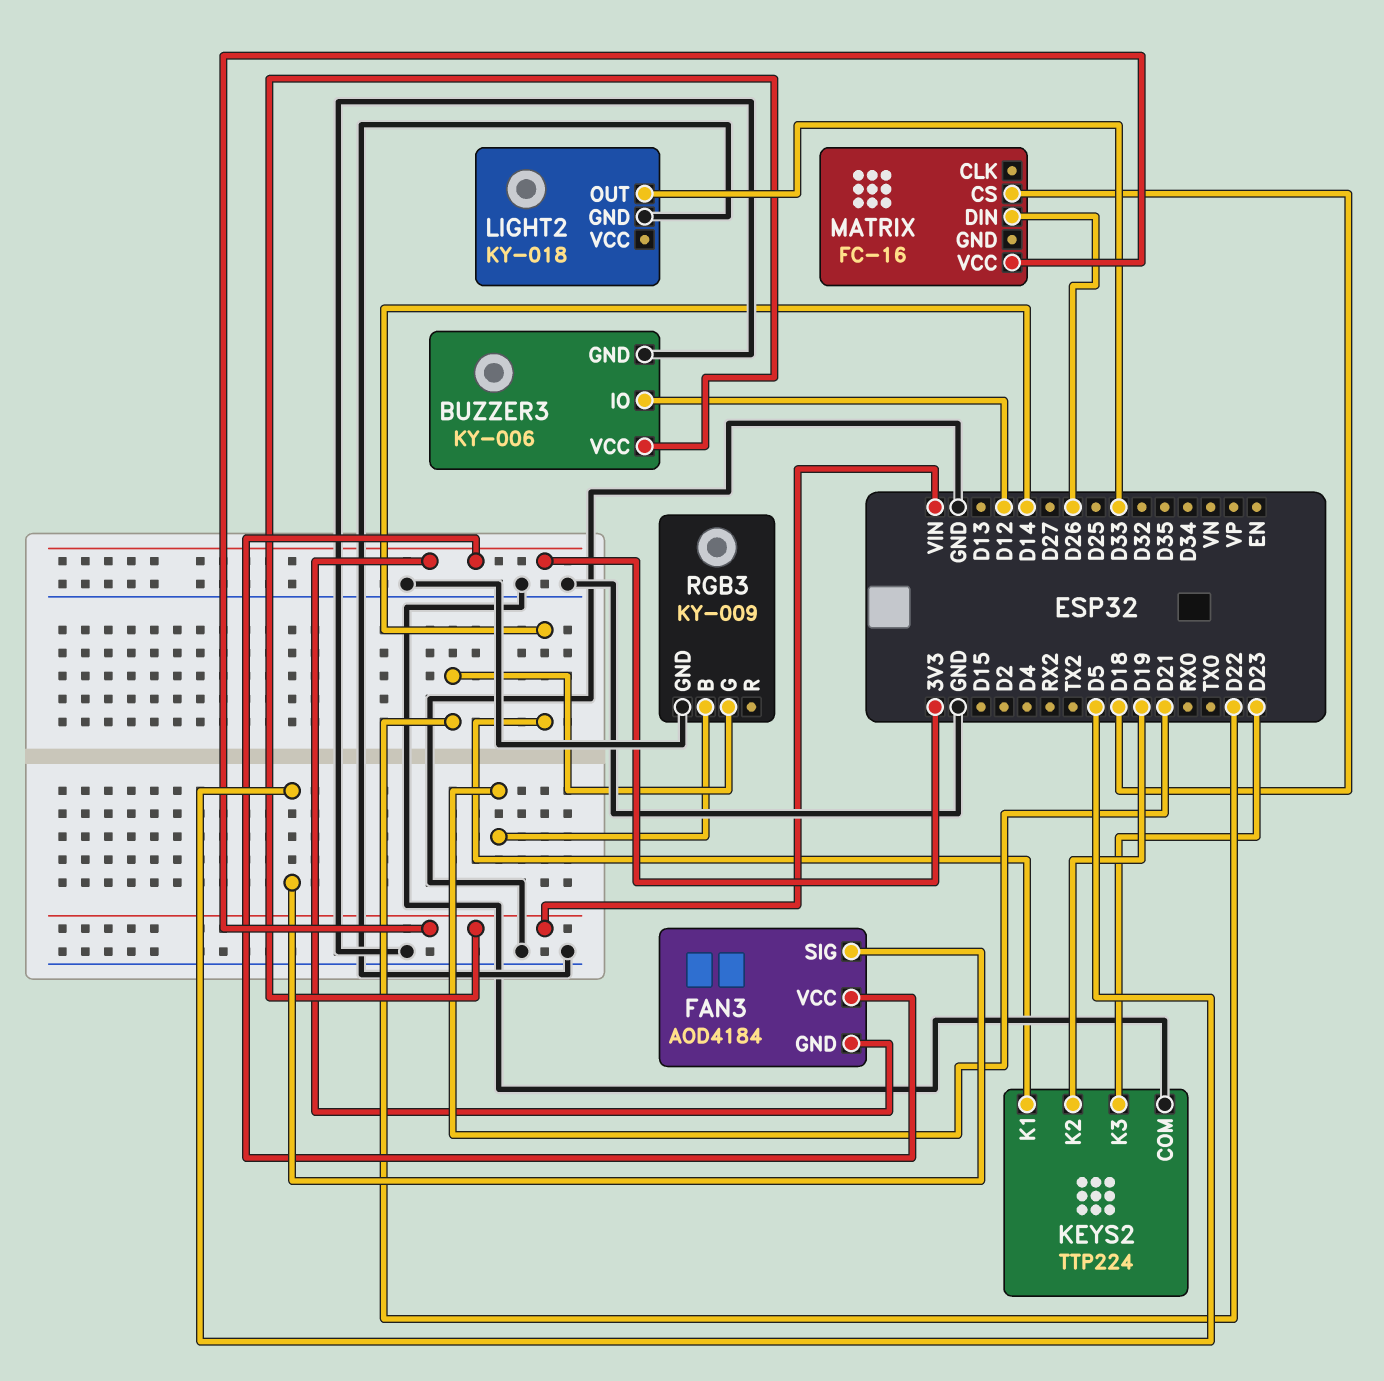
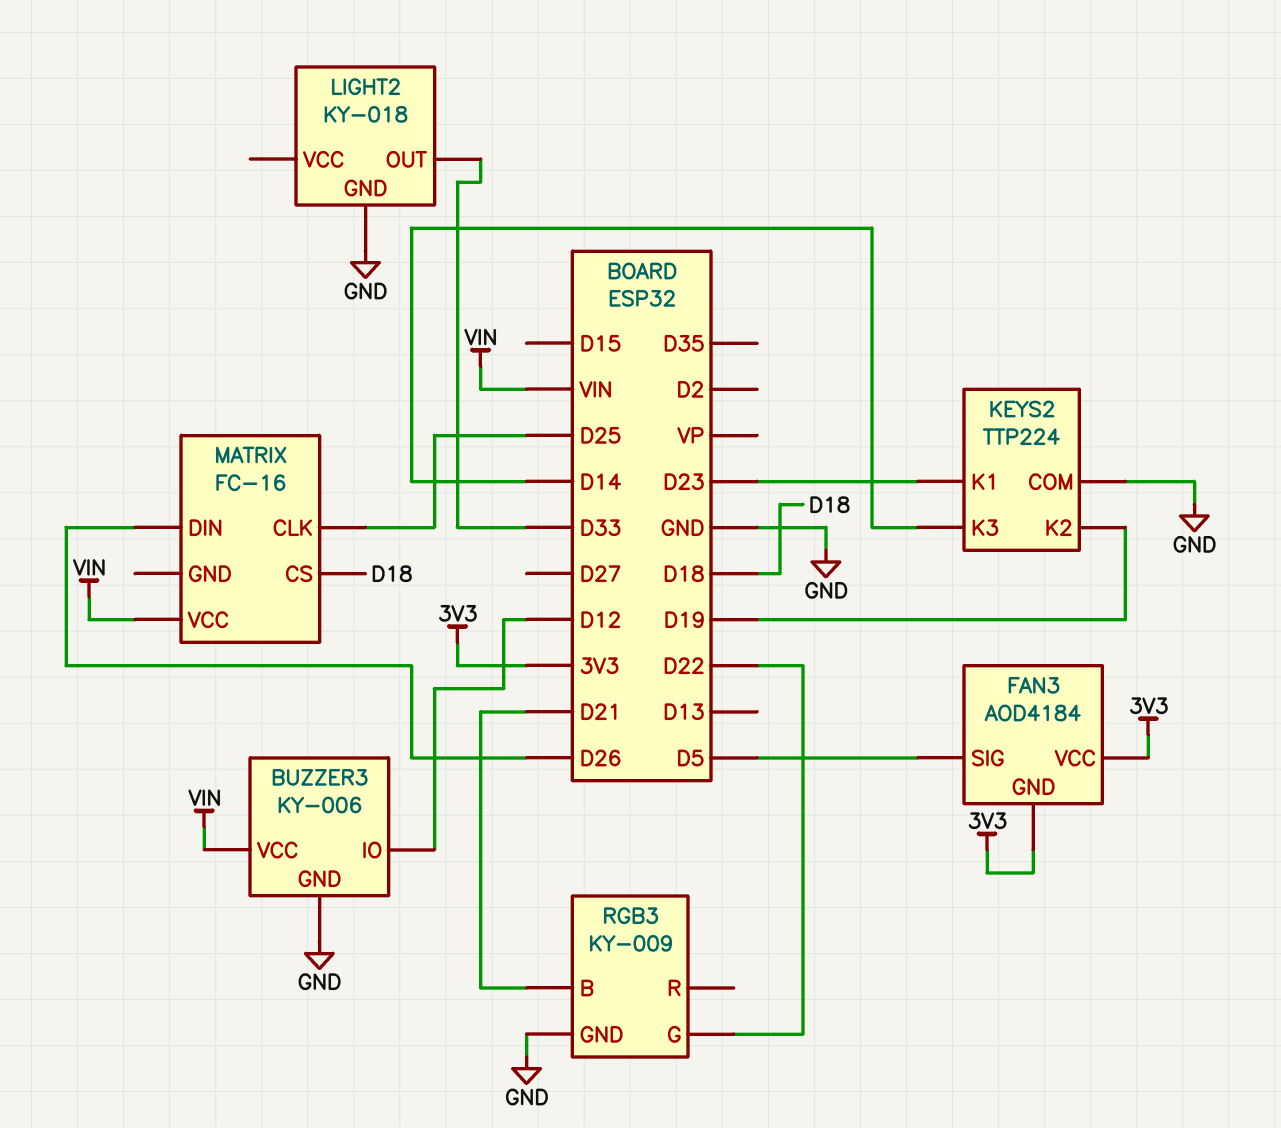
KEYS2 pin K1: D14 -> D23
KEYS2 pin K3: D23 -> D14
MATRIX pin CLK: none -> D25

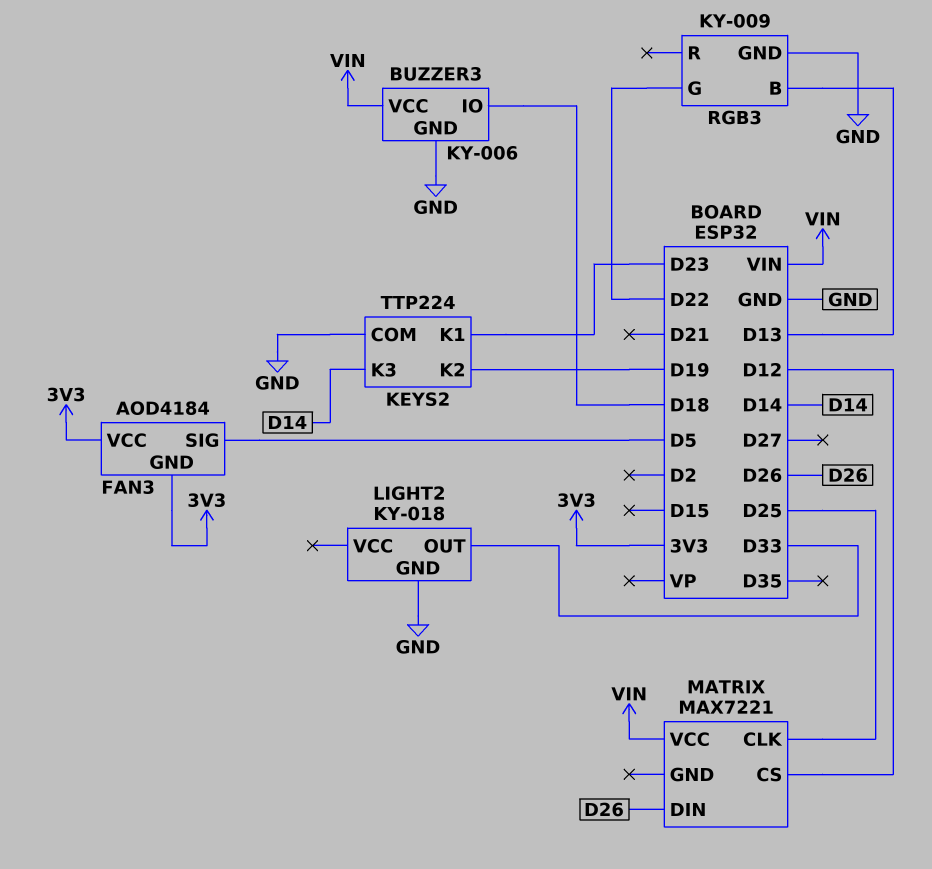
BUZZER3 pin IO: D12 -> D18
MATRIX: FC-16 -> MAX7221
MATRIX pin CS: D18 -> D12
RGB3 pin B: D21 -> D13

